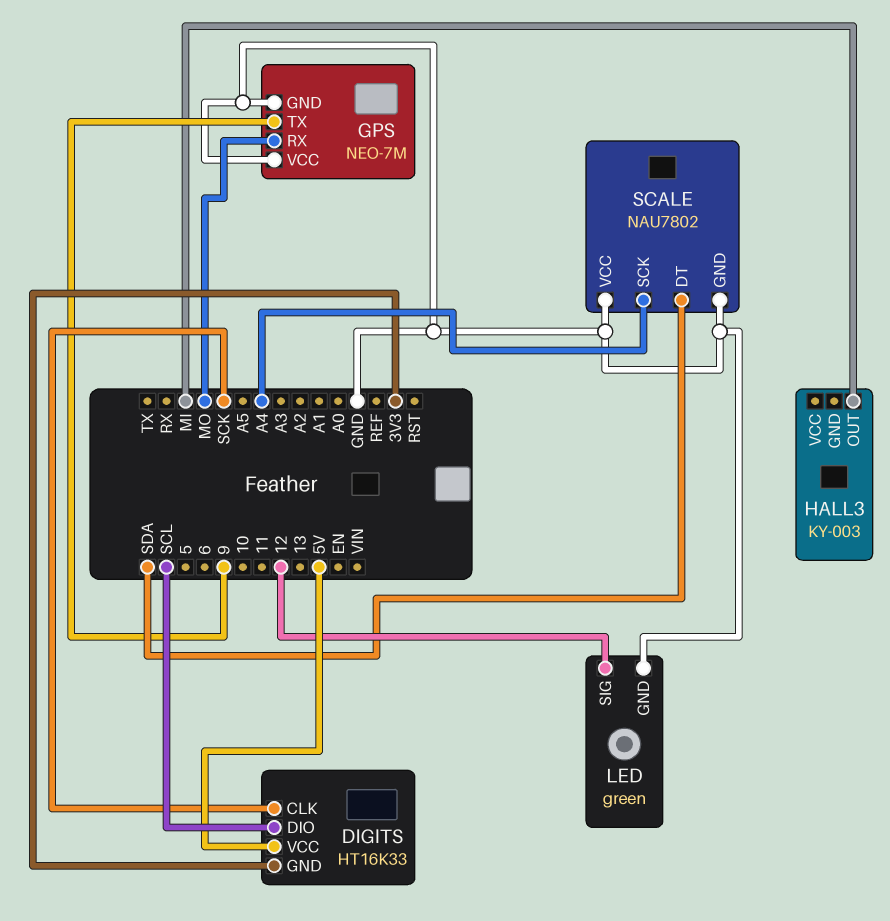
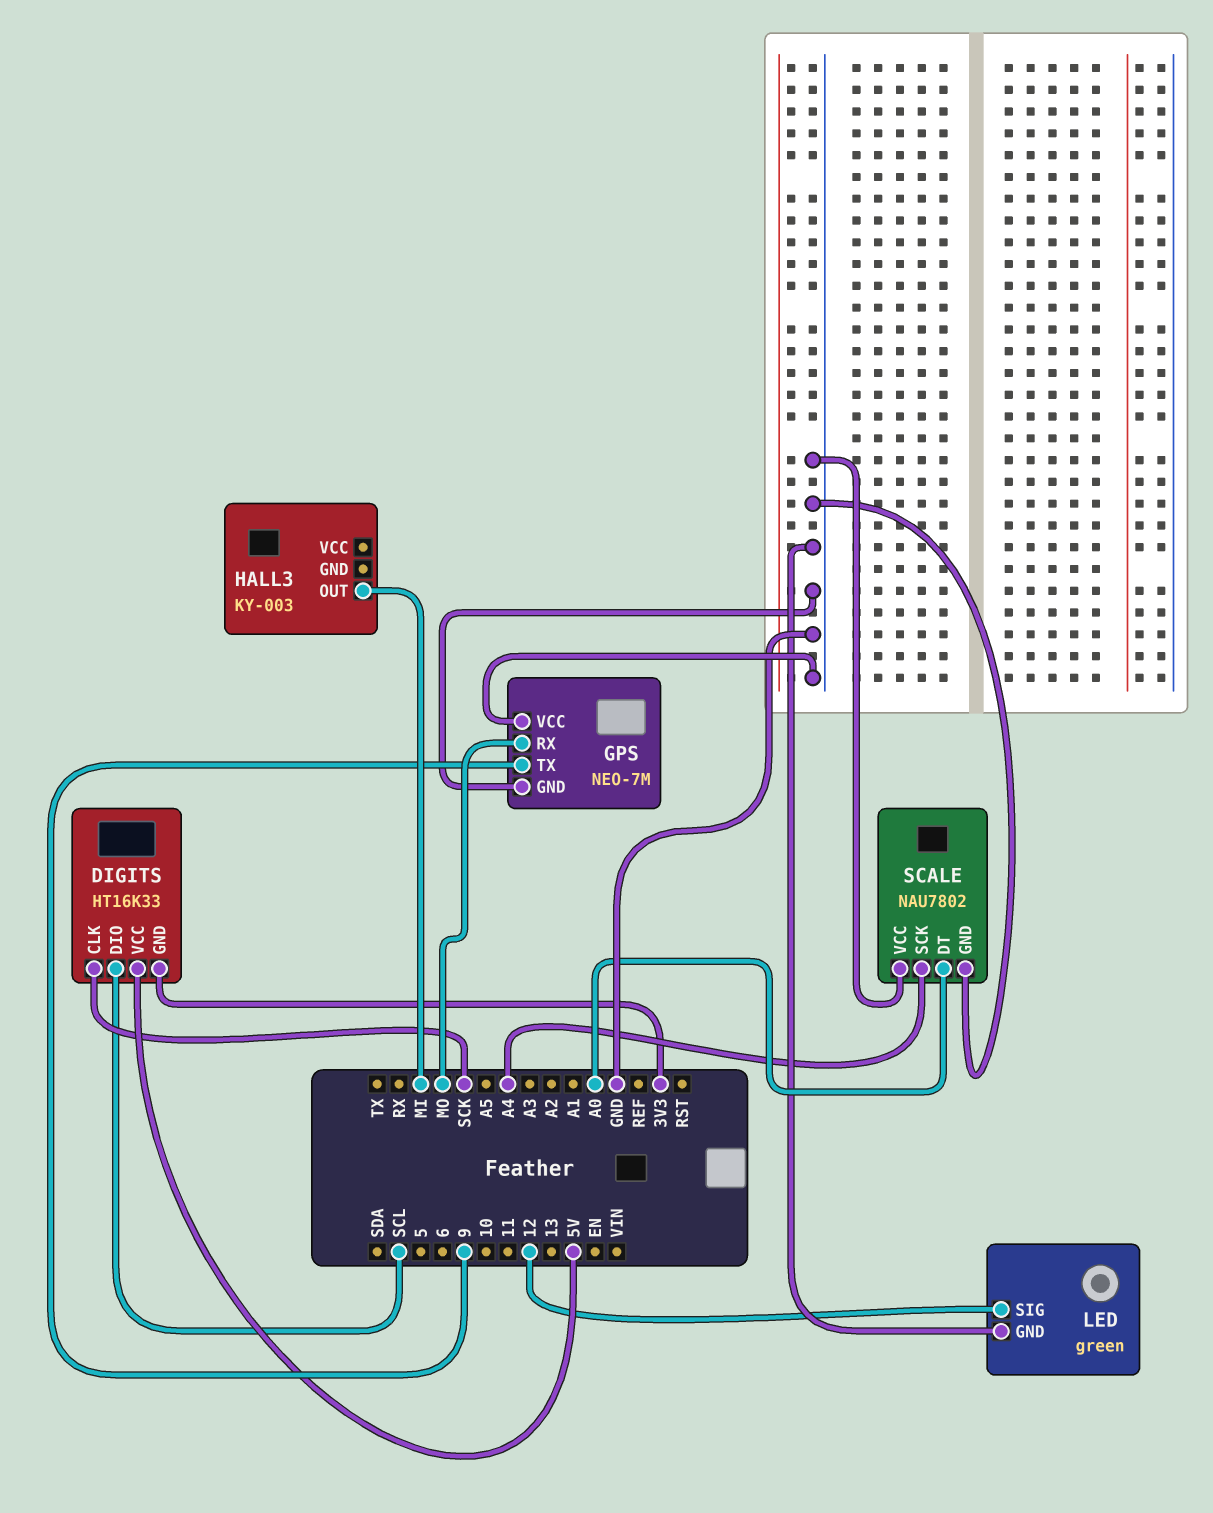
SCALE pin DT: SDA -> A0

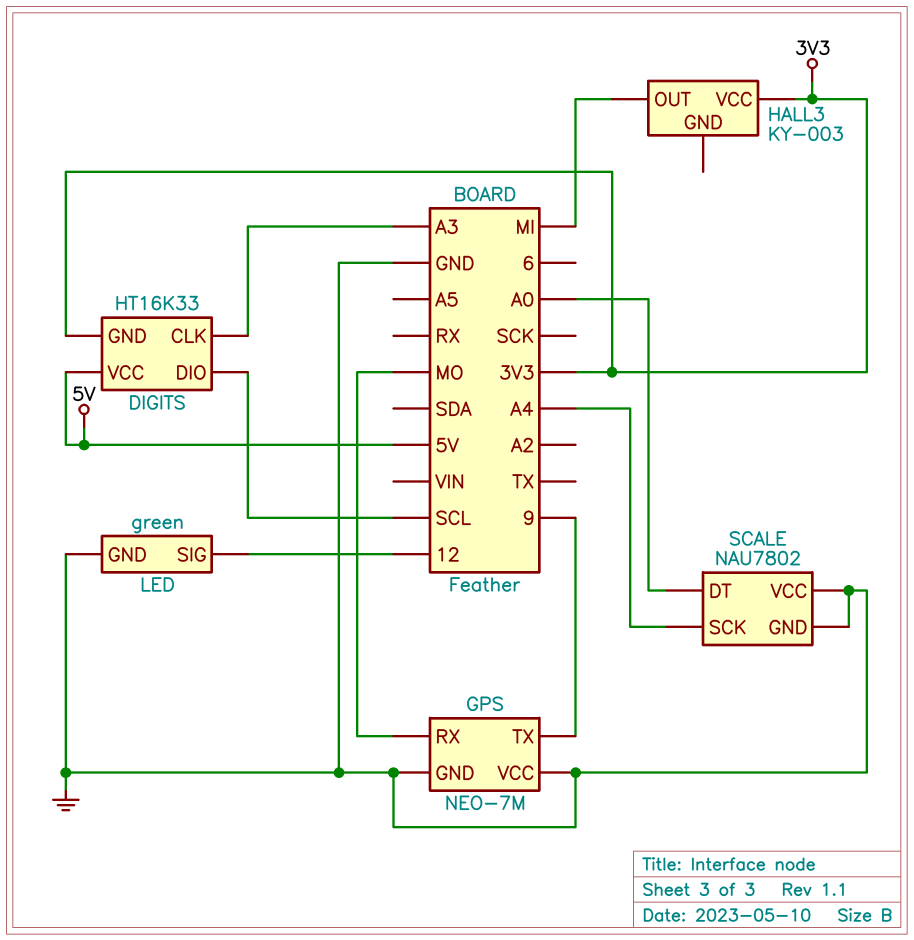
DIGITS pin CLK: SCK -> A3
HALL3 pin VCC: none -> 3V3

